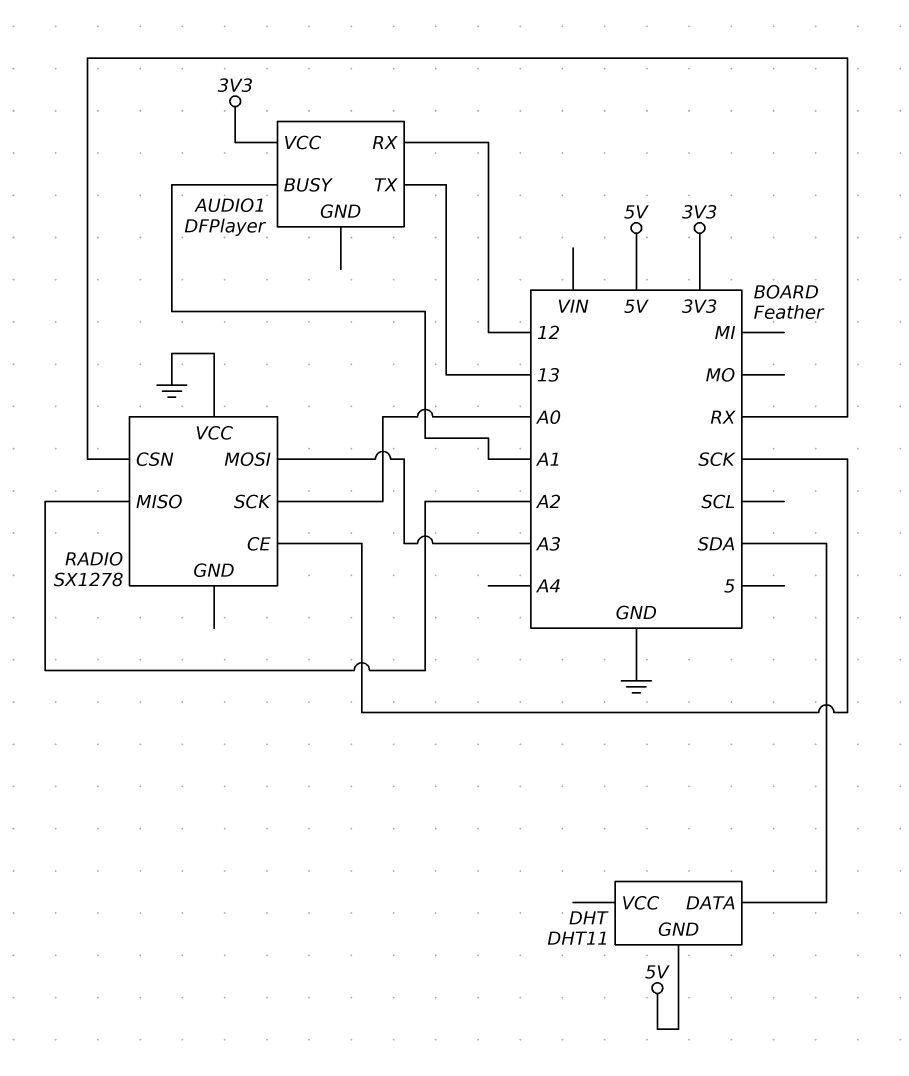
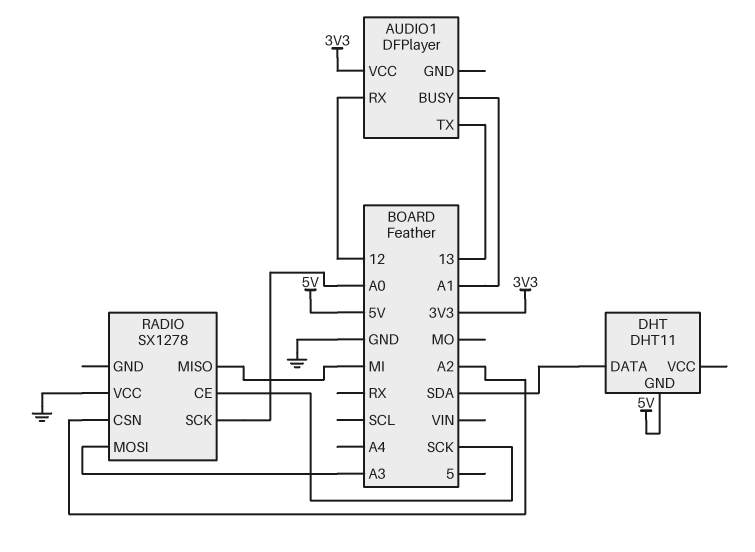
RADIO pin CSN: RX -> A2
RADIO pin MISO: A2 -> MI

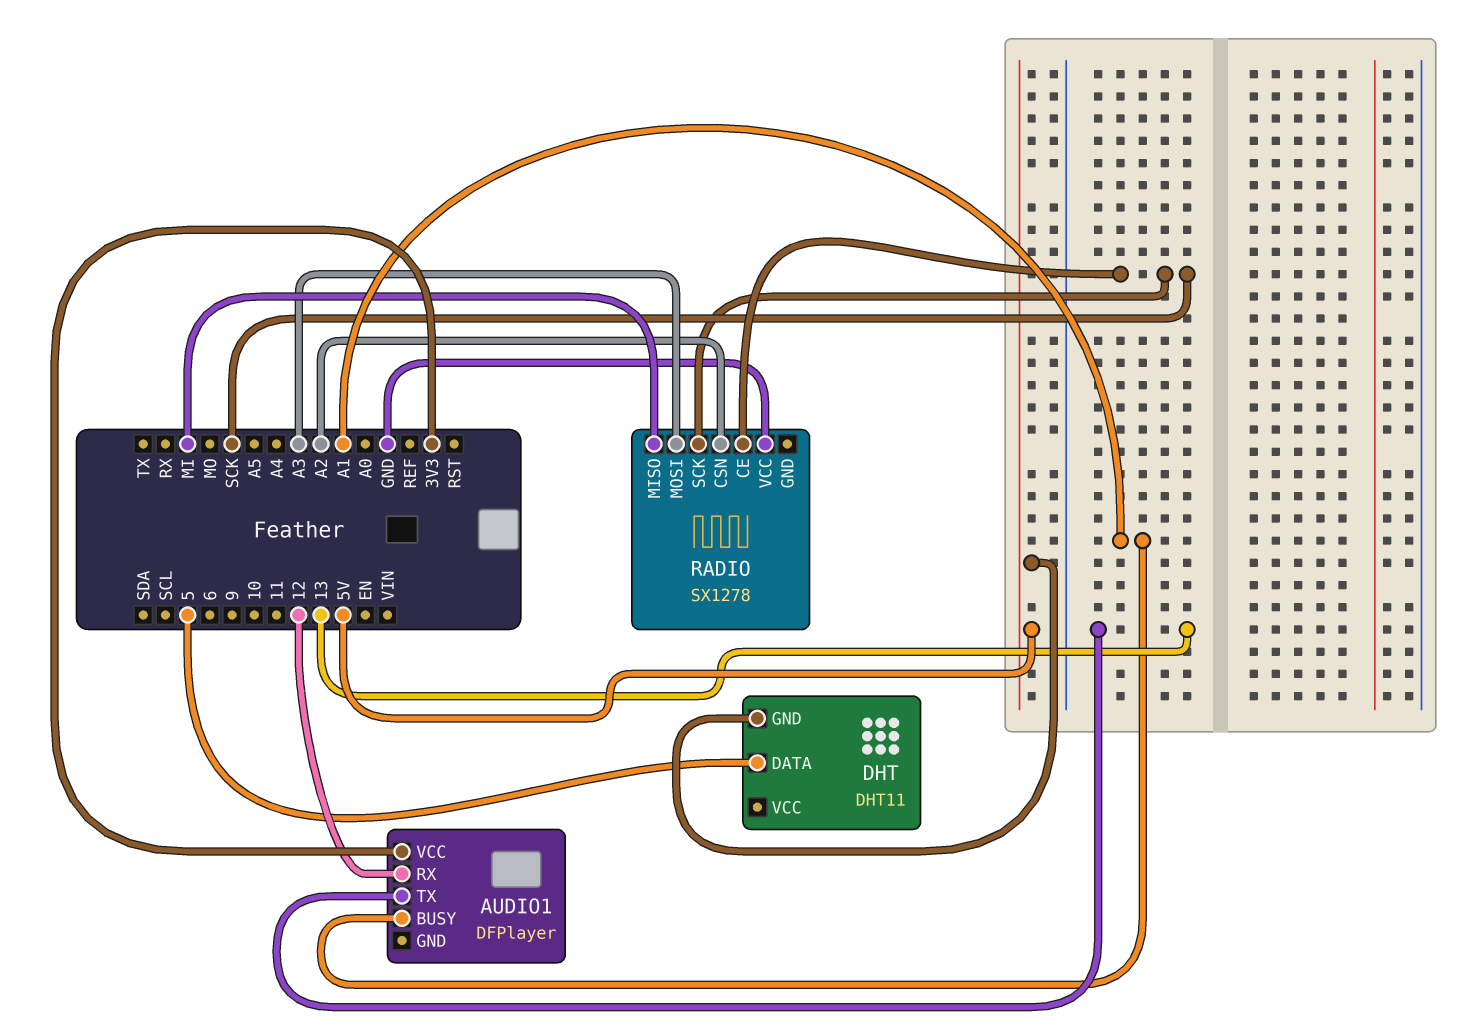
DHT pin DATA: SDA -> 5
RADIO pin SCK: A0 -> SCK

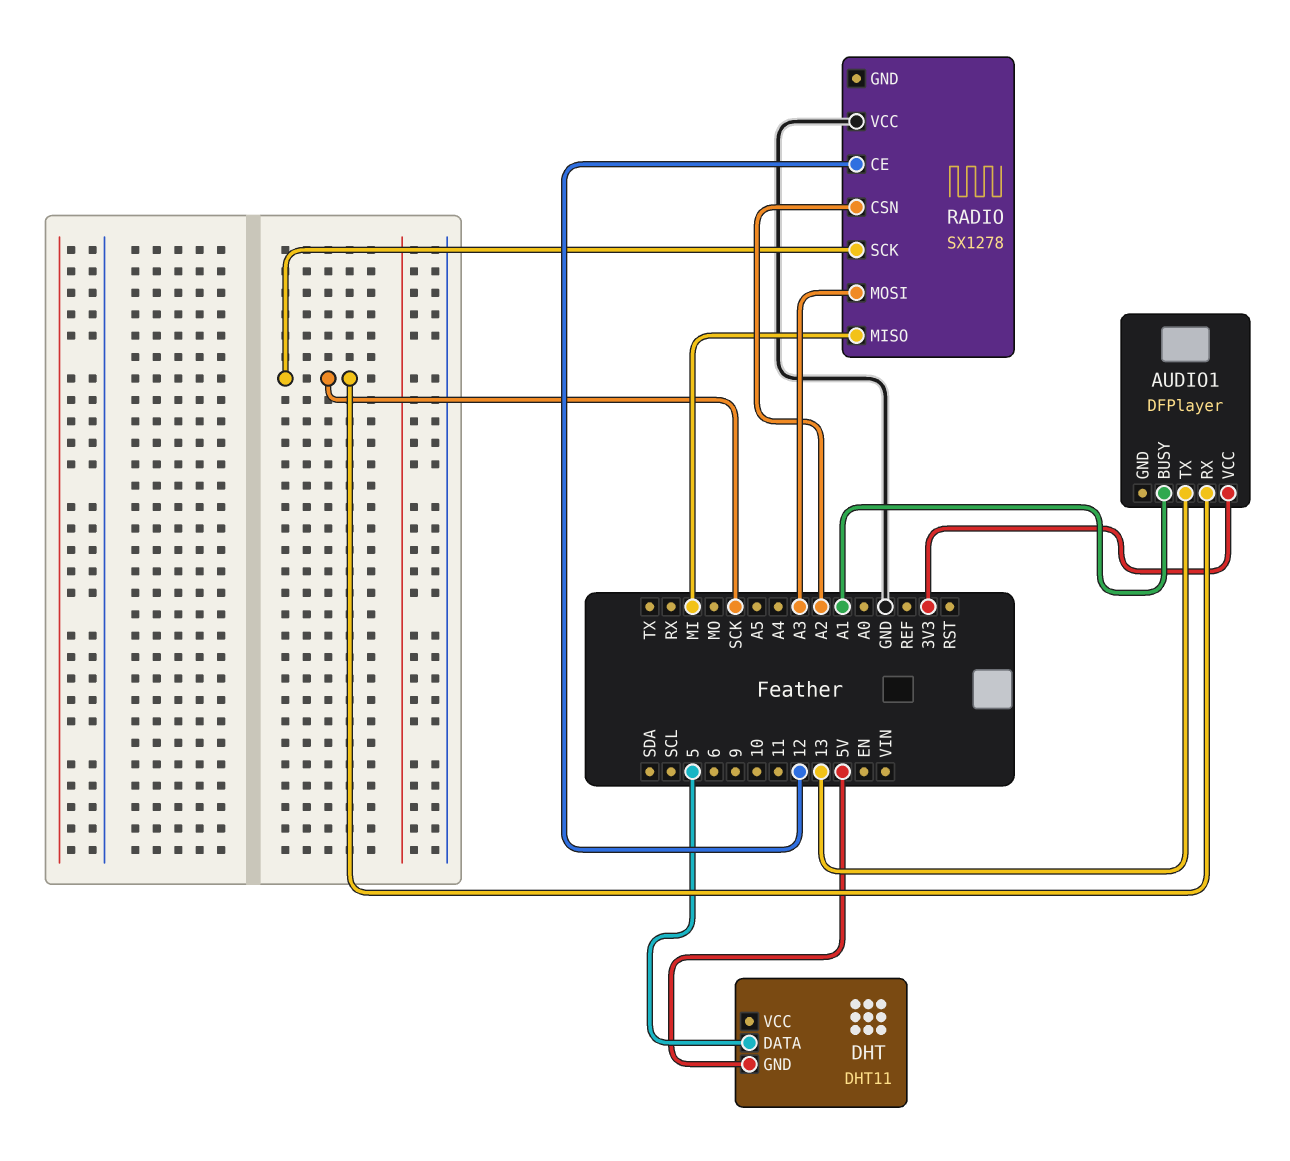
AUDIO1 pin RX: 12 -> SCK
RADIO pin CE: SCK -> 12

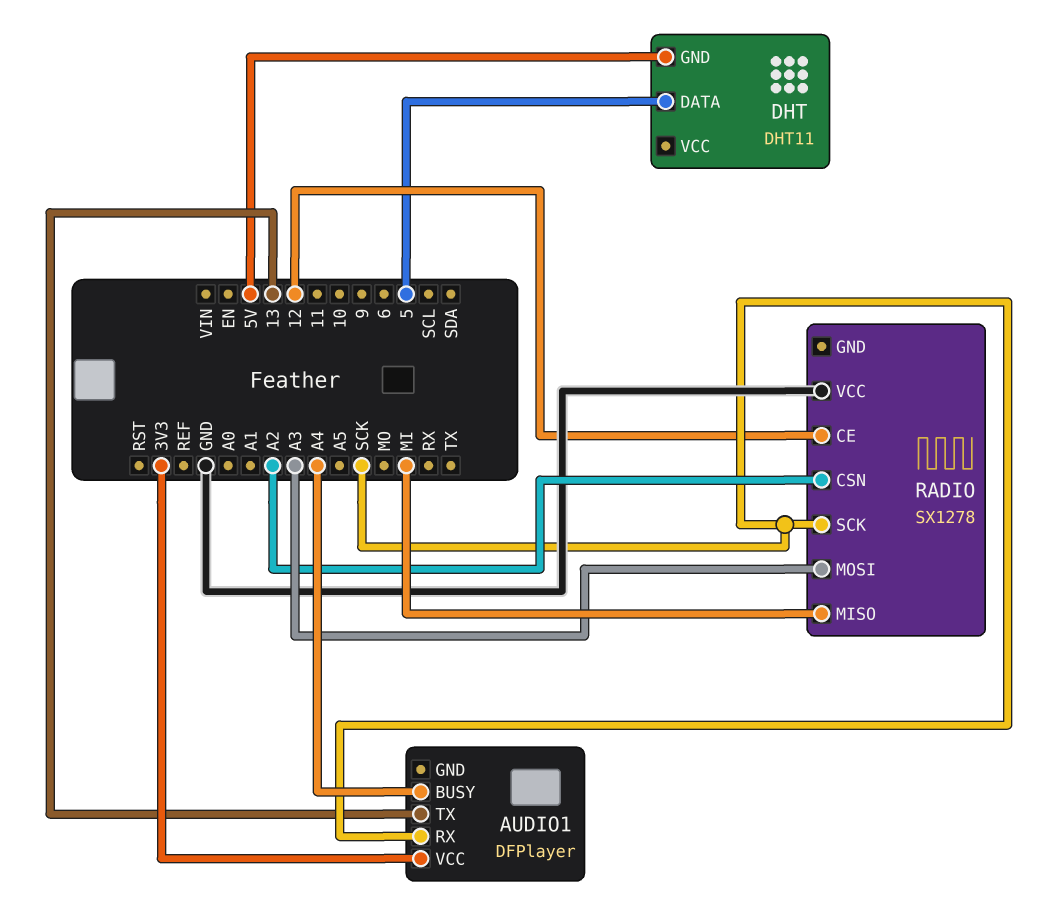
AUDIO1 pin BUSY: A1 -> A4

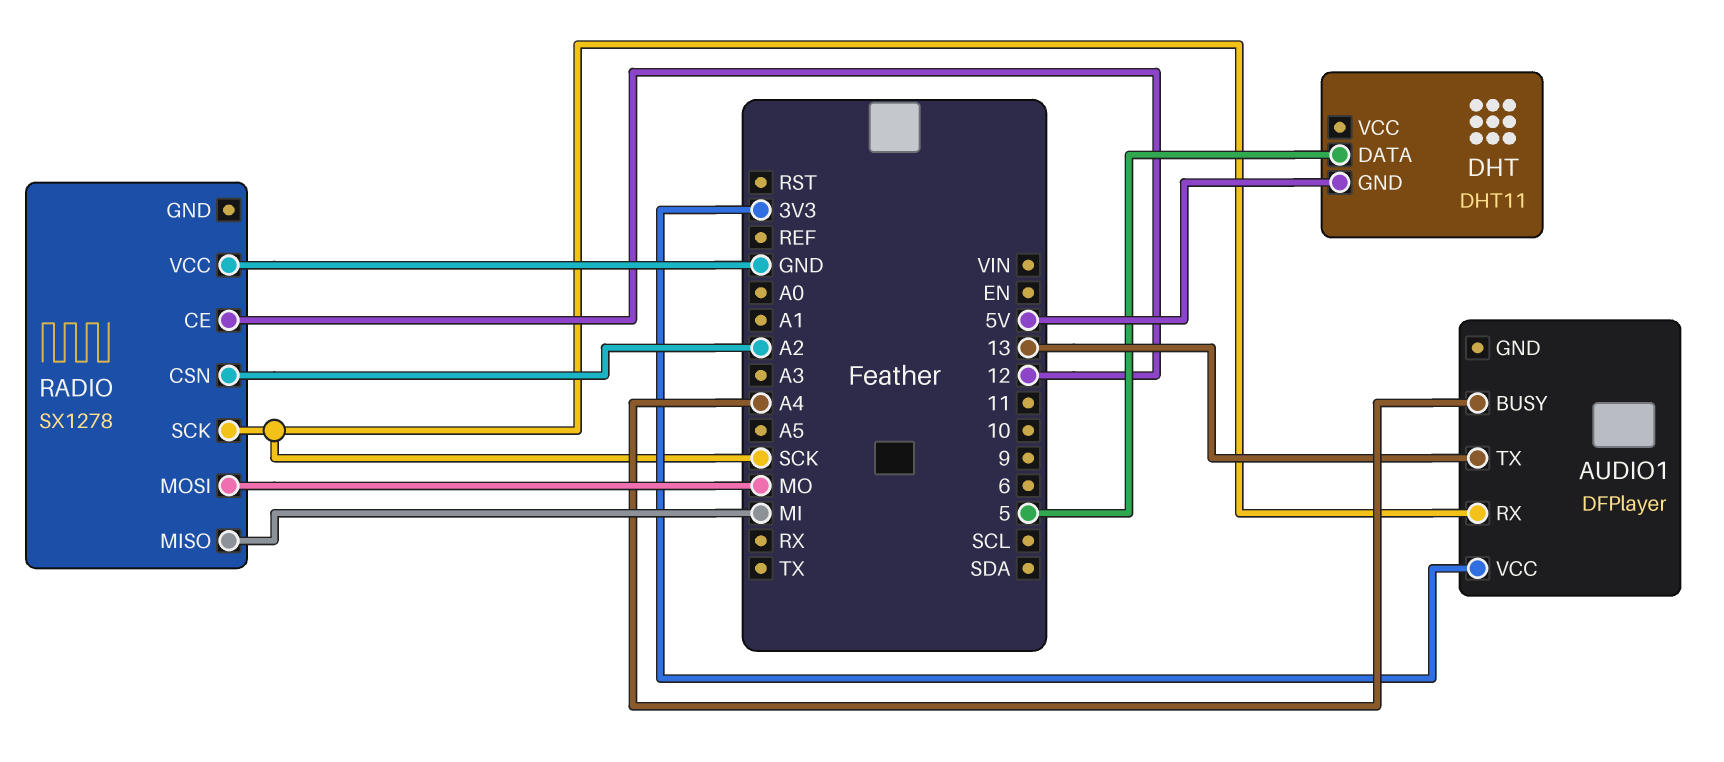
RADIO pin MOSI: A3 -> MO

